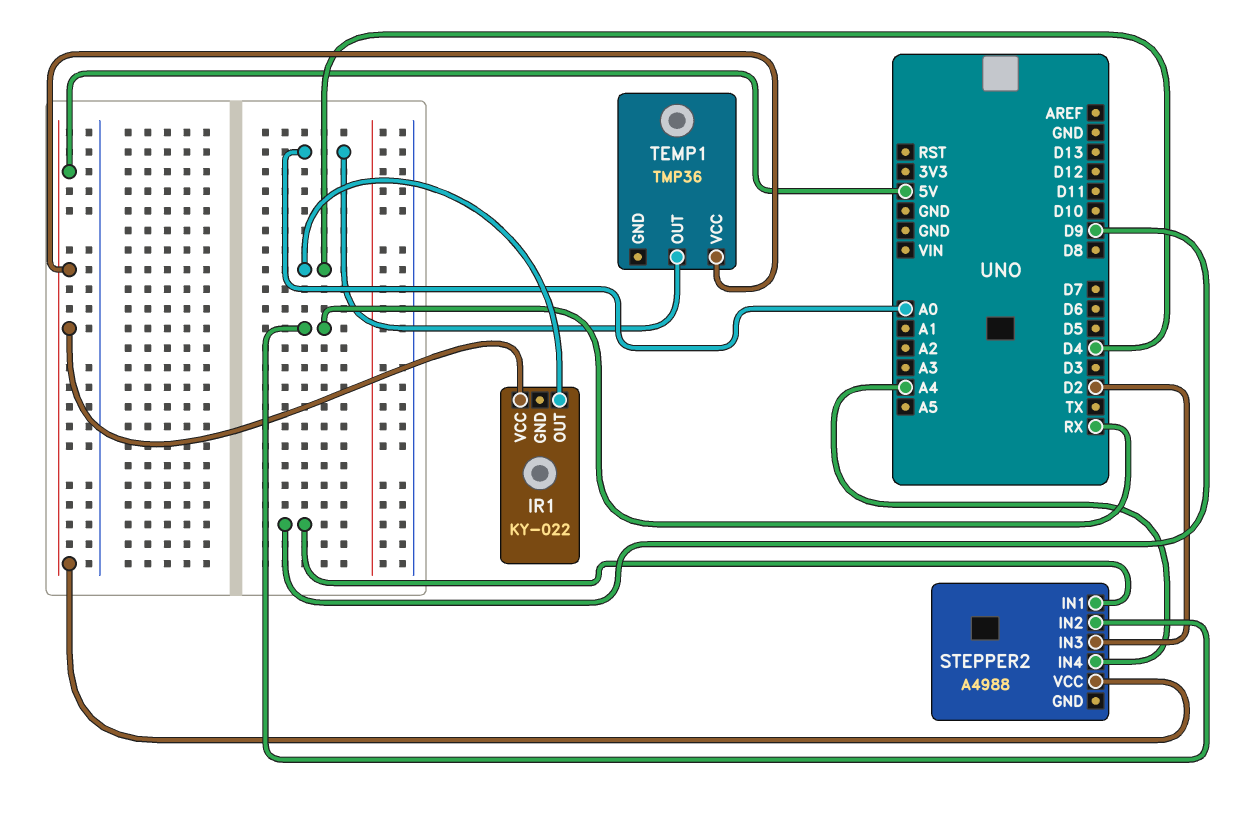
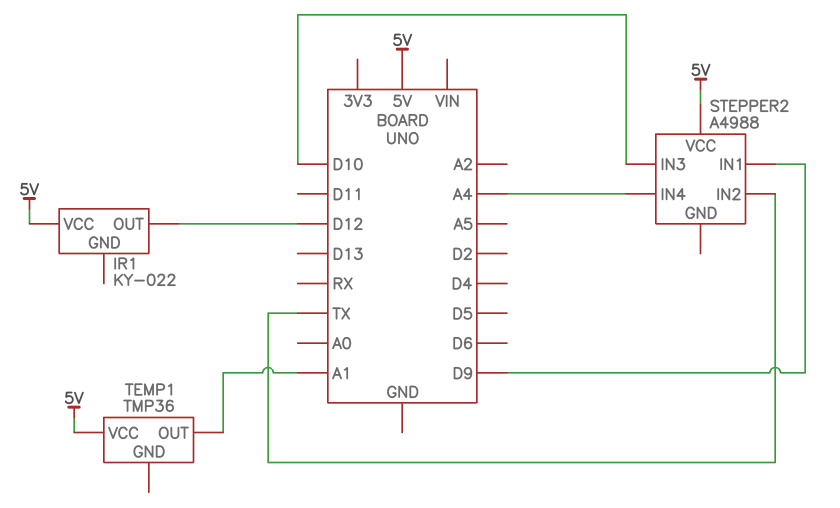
IR1 pin OUT: D4 -> D12
STEPPER2 pin IN2: RX -> TX
STEPPER2 pin IN3: D2 -> D10
TEMP1 pin OUT: A0 -> A1

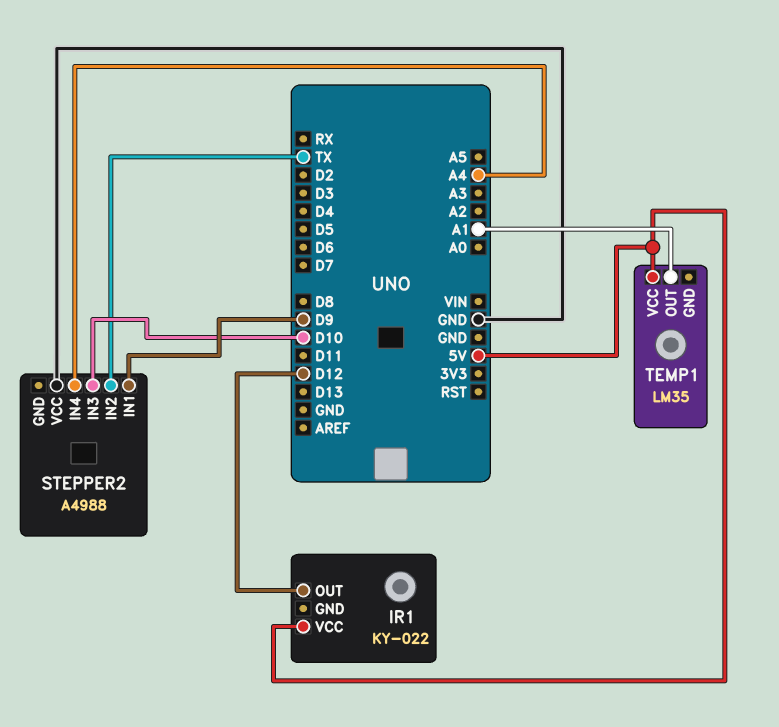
STEPPER2 pin VCC: 5V -> GND
TEMP1: TMP36 -> LM35

